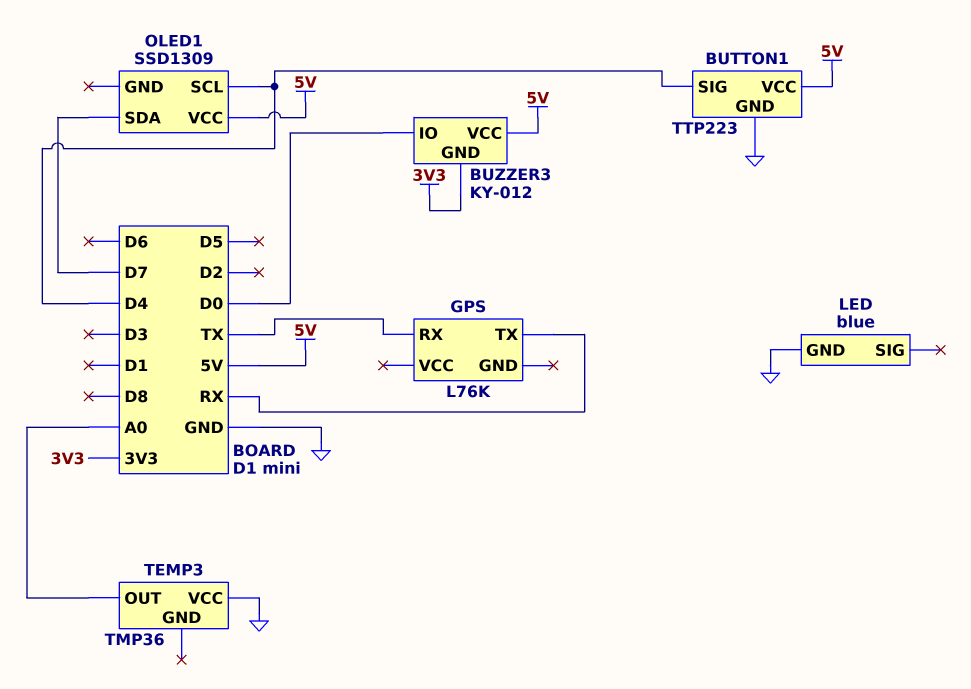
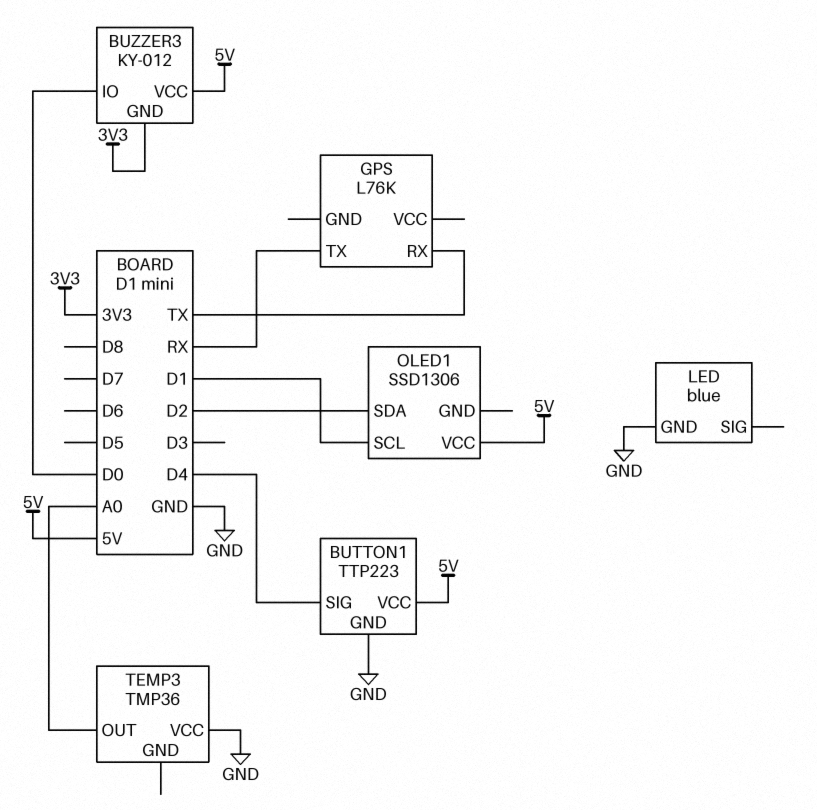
OLED1: SSD1309 -> SSD1306
OLED1 pin SCL: D4 -> D1
OLED1 pin SDA: D7 -> D2

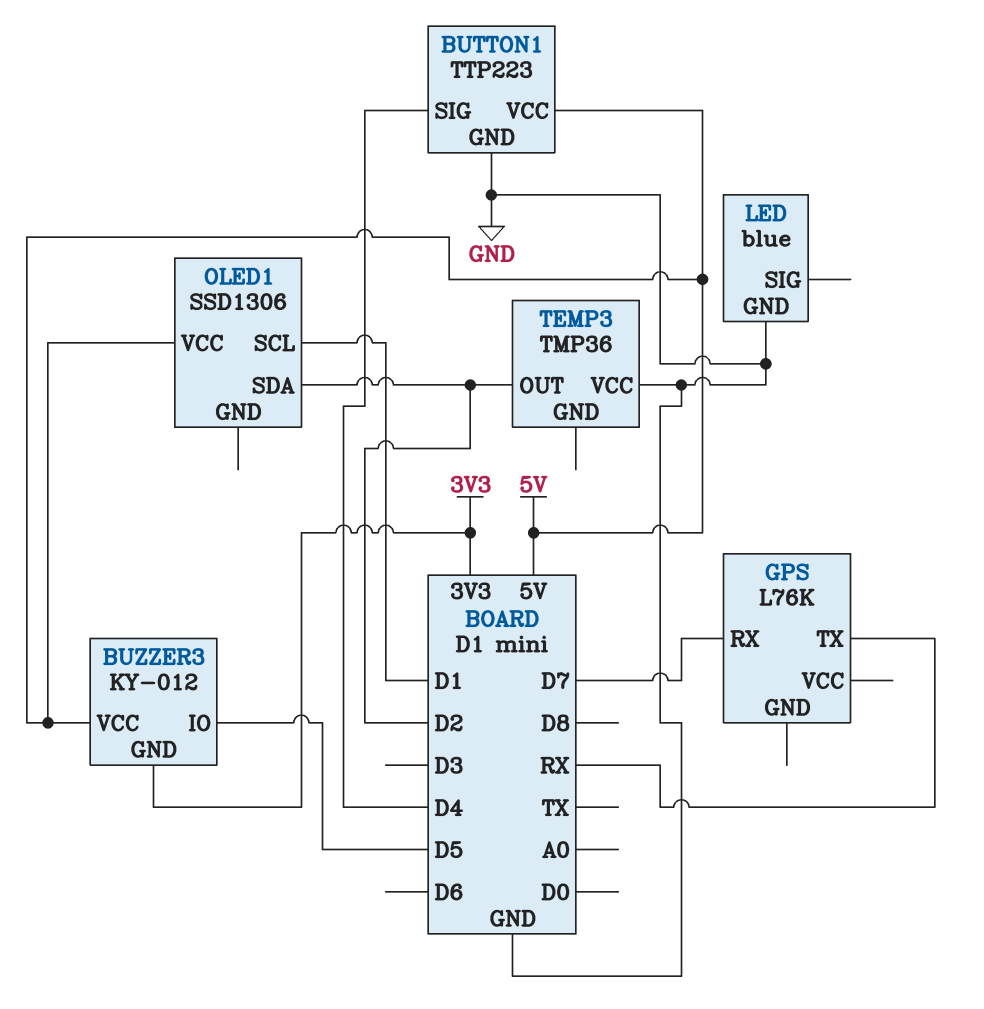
BUZZER3 pin IO: D0 -> D5
GPS pin RX: TX -> D7
TEMP3 pin OUT: A0 -> D2

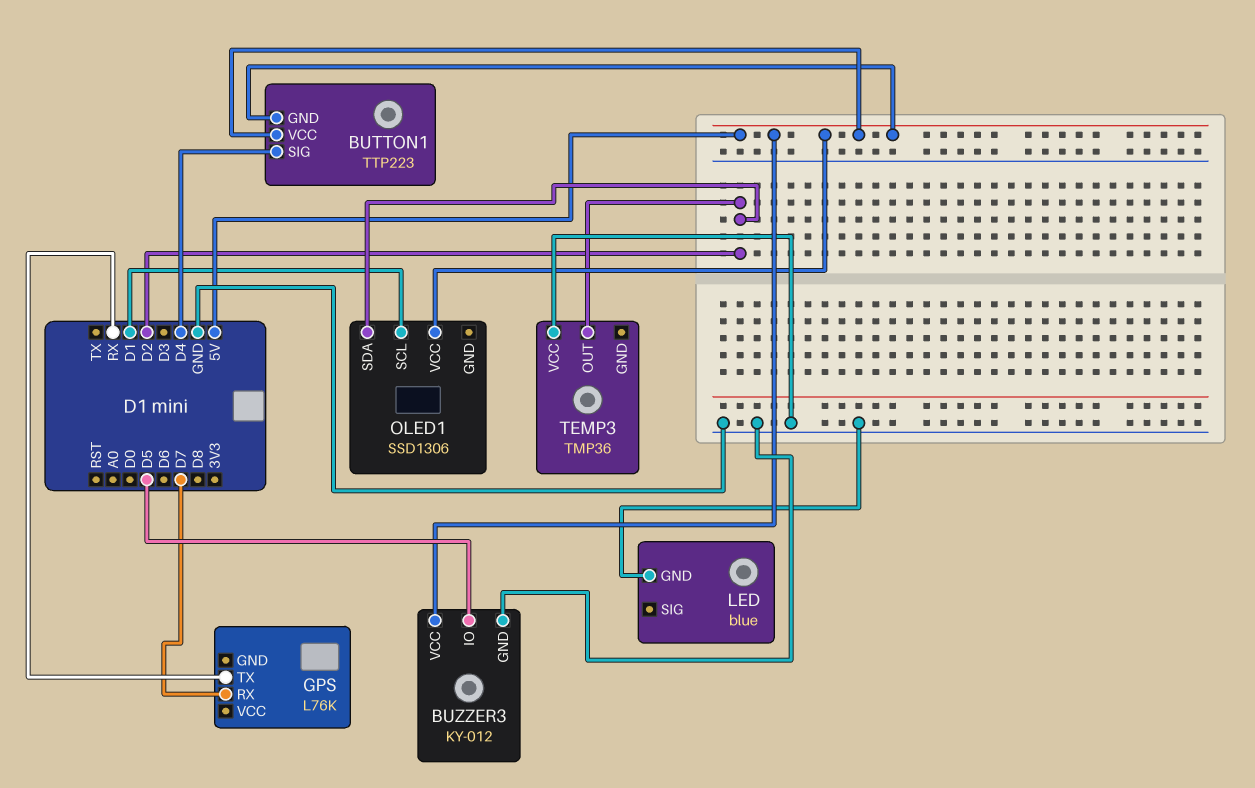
BUTTON1 pin GND: GND -> 5V
BUZZER3 pin GND: 3V3 -> GND

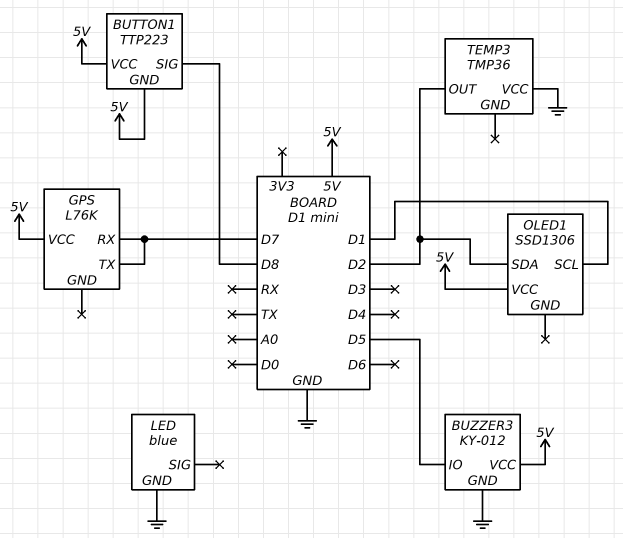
BUTTON1 pin SIG: D4 -> D8
GPS pin TX: RX -> D7
GPS pin VCC: none -> 5V

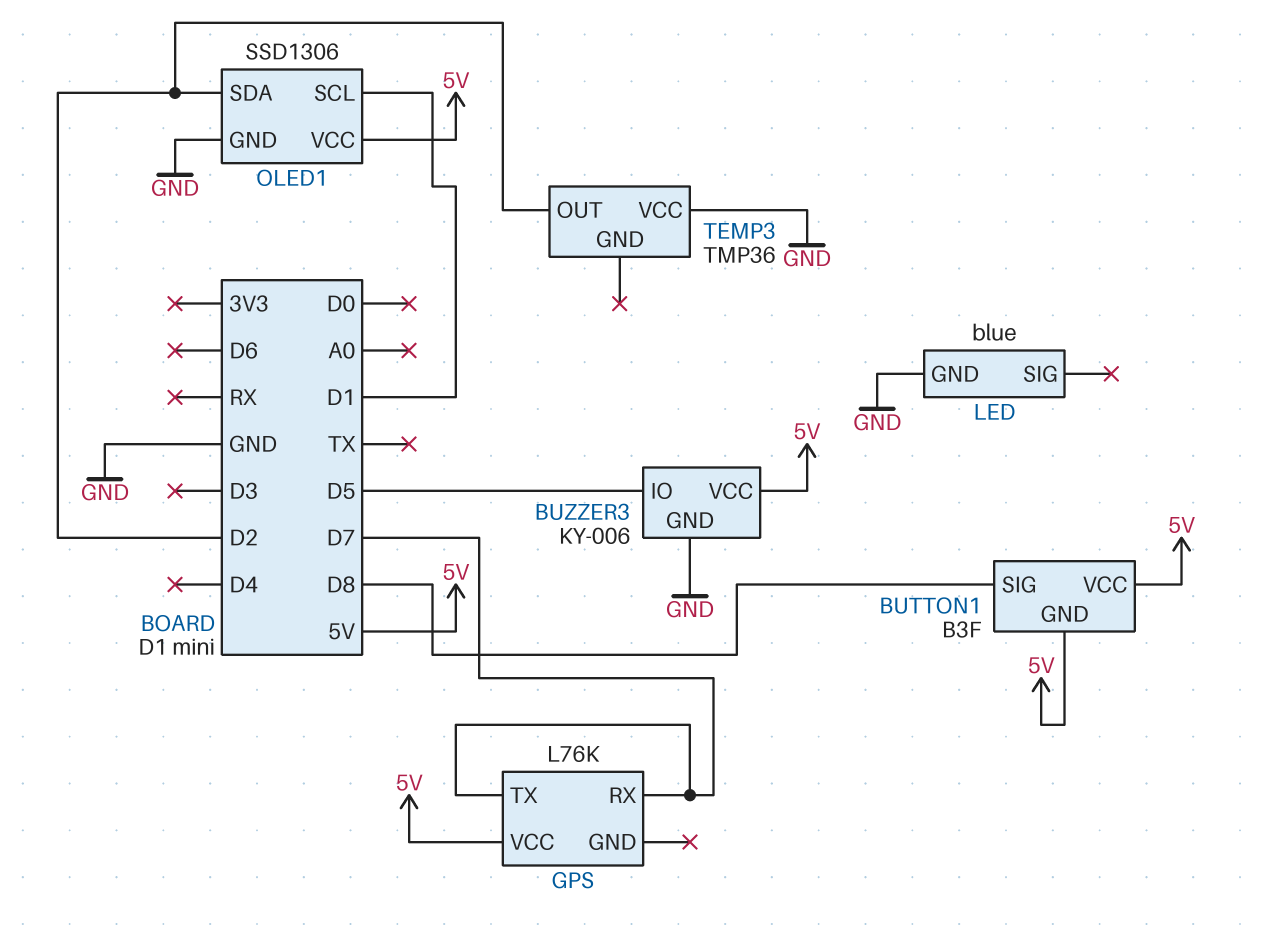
BUTTON1: TTP223 -> B3F
BUZZER3: KY-012 -> KY-006
OLED1 pin GND: none -> GND

